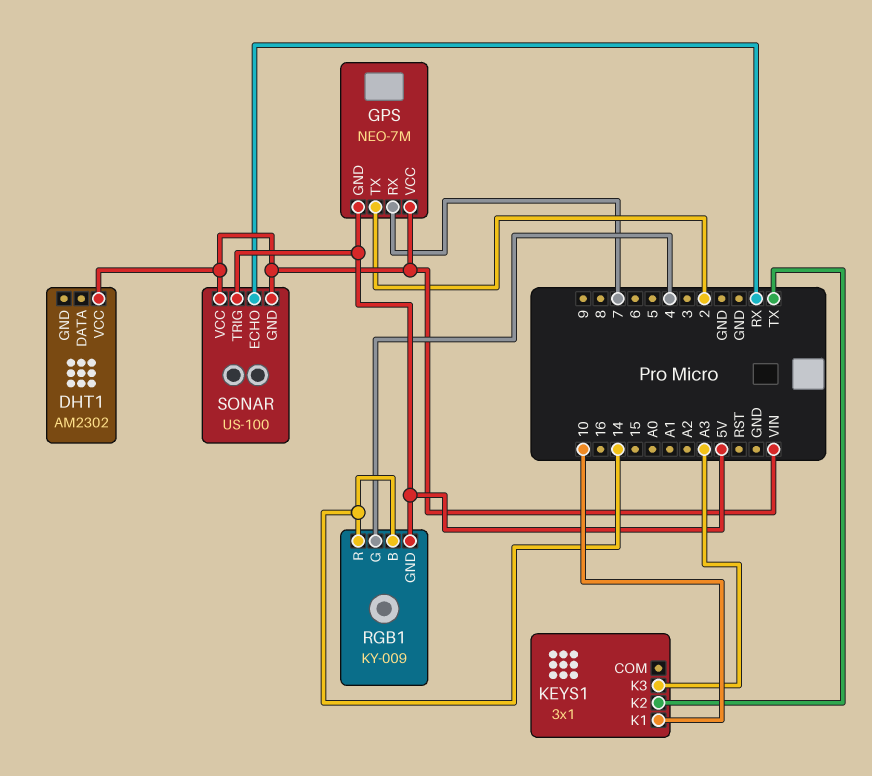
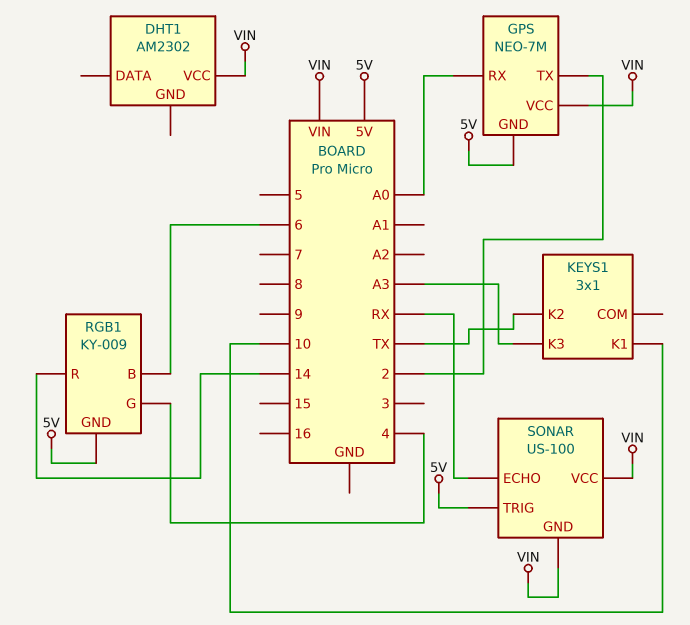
GPS pin RX: 7 -> A0
RGB1 pin B: 14 -> 6

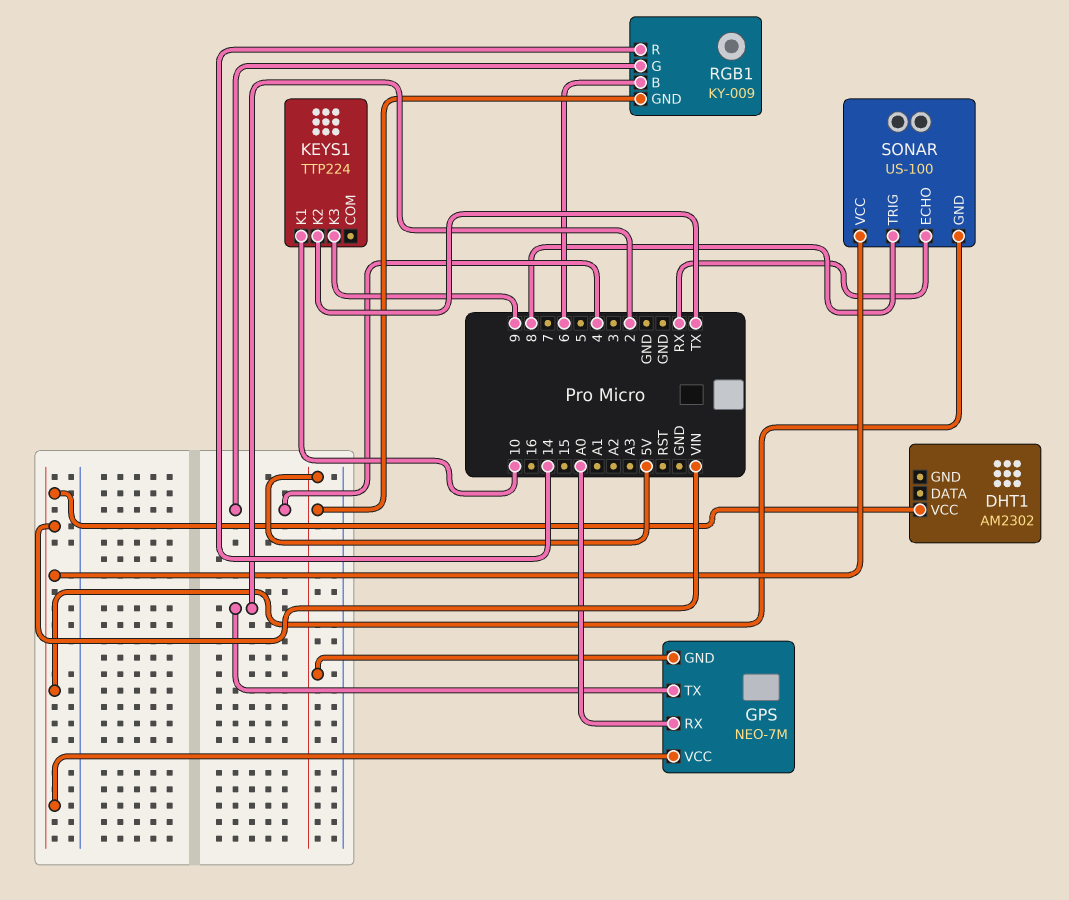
KEYS1: 3x1 -> TTP224
KEYS1 pin K3: A3 -> 9
SONAR pin TRIG: 5V -> 8

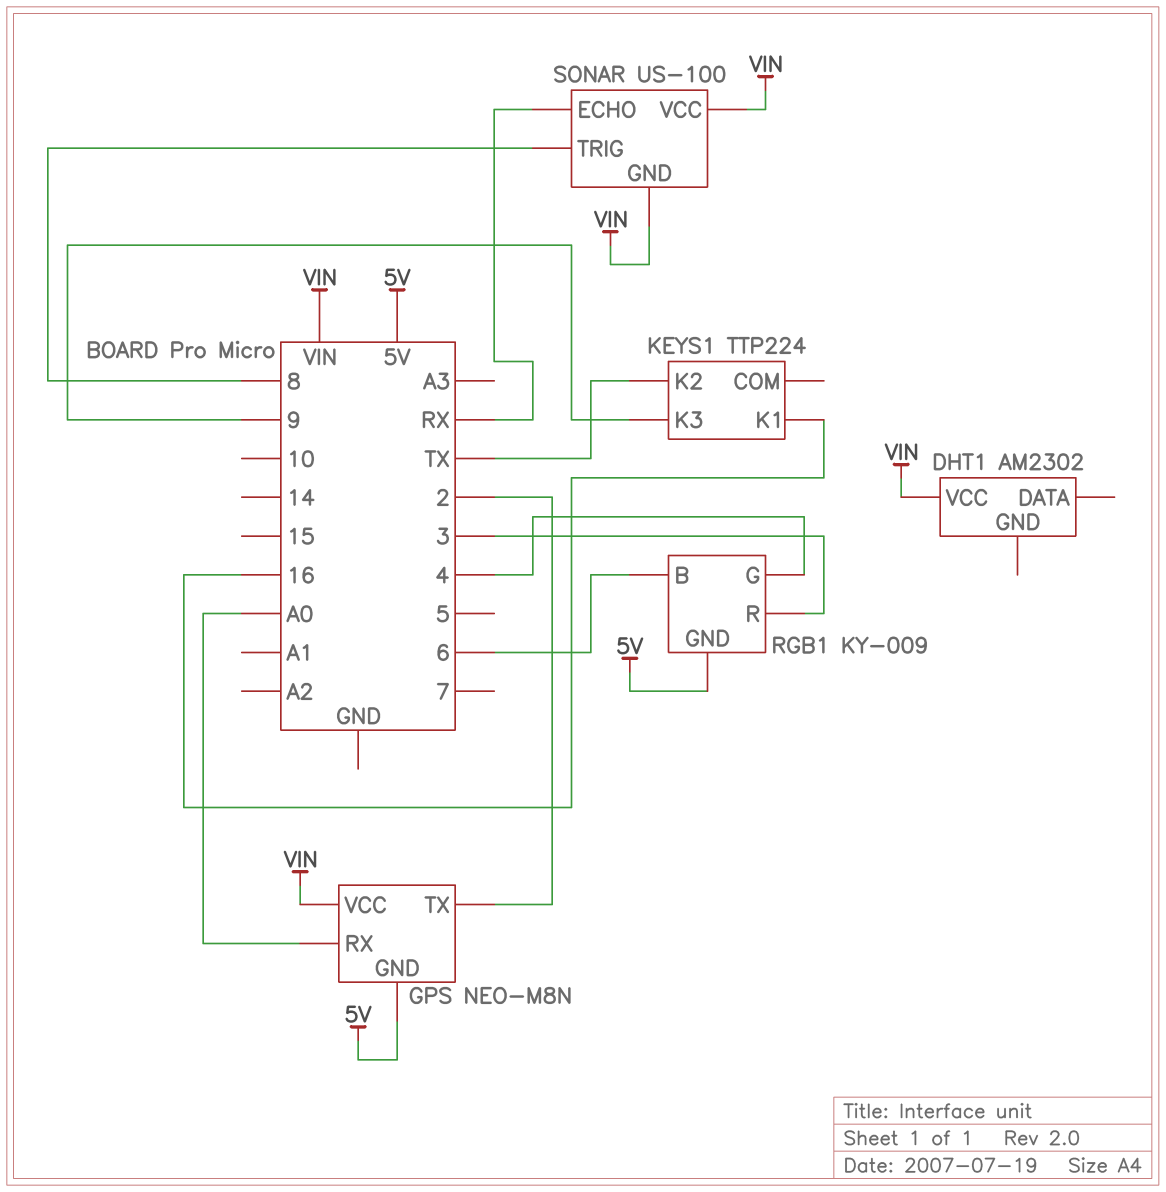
GPS: NEO-7M -> NEO-M8N
KEYS1 pin K1: 10 -> 16
RGB1 pin R: 14 -> 3

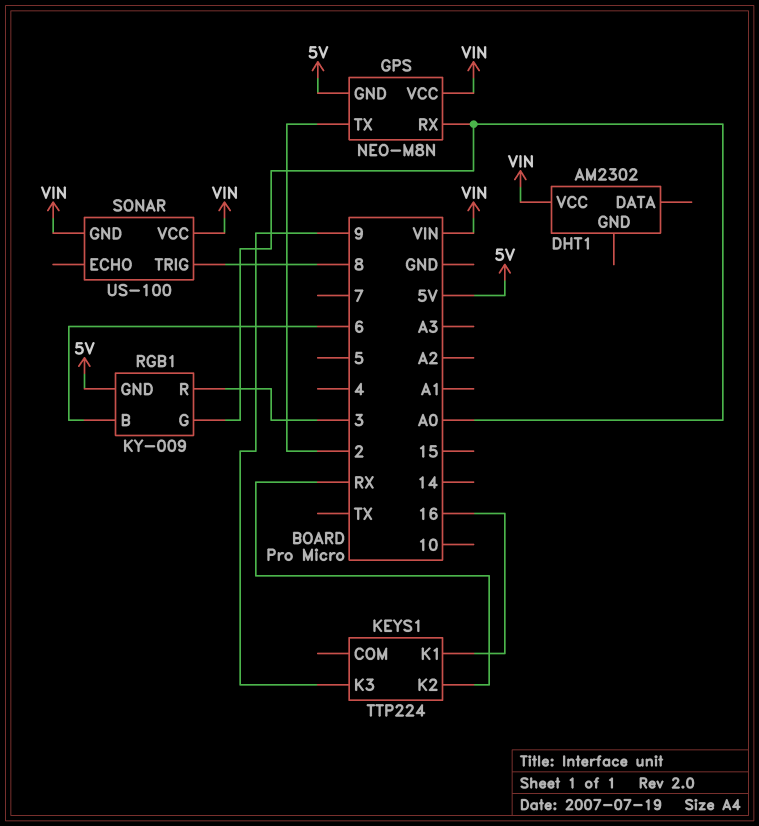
KEYS1 pin K2: TX -> RX
RGB1 pin G: 4 -> A0
SONAR pin ECHO: RX -> none

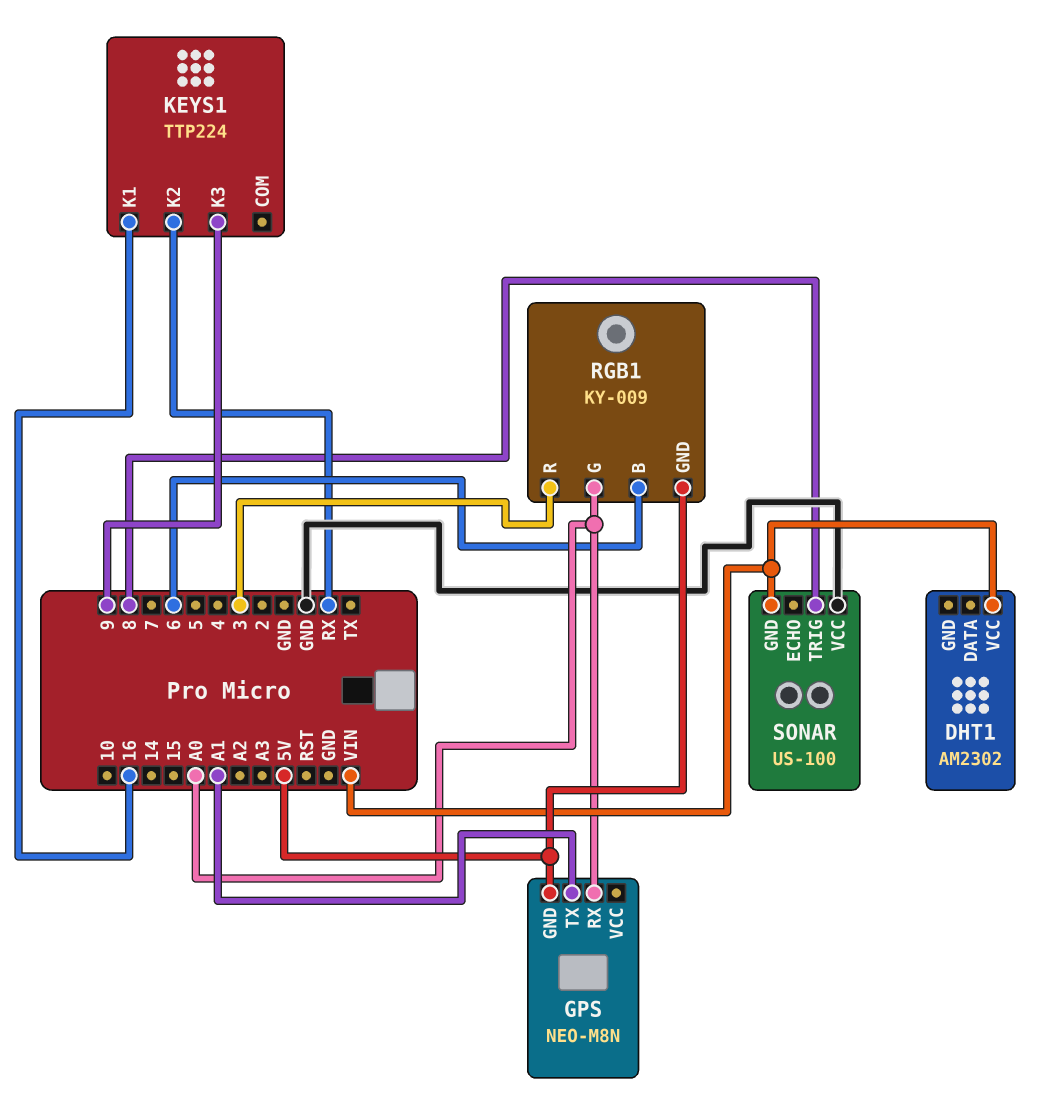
GPS pin TX: 2 -> A1
GPS pin VCC: VIN -> none
SONAR pin VCC: VIN -> GND

